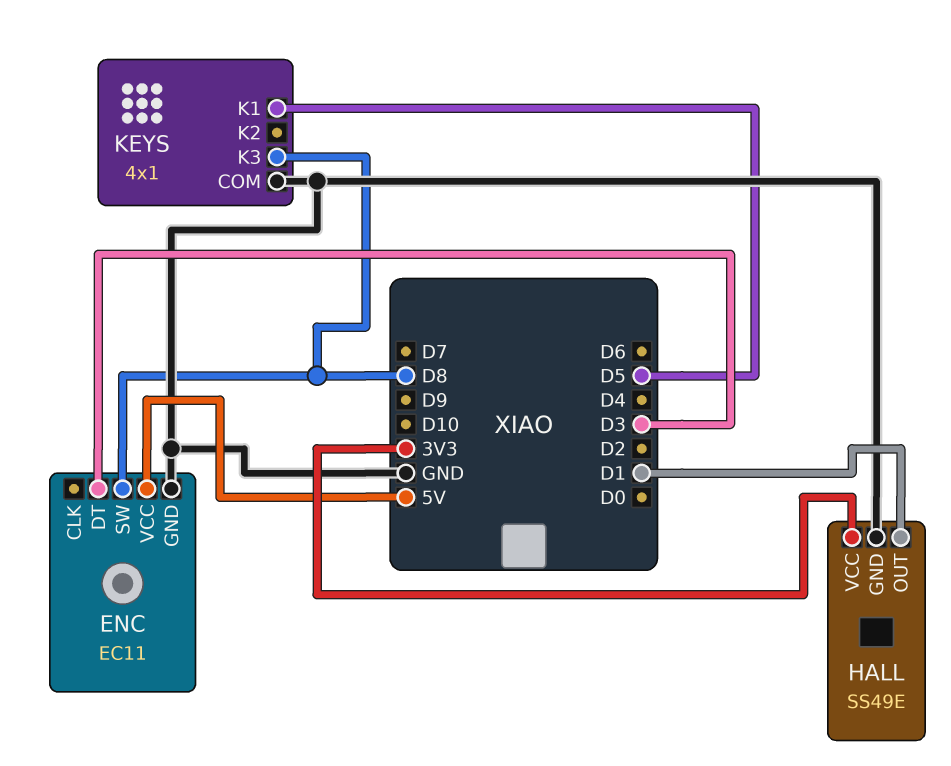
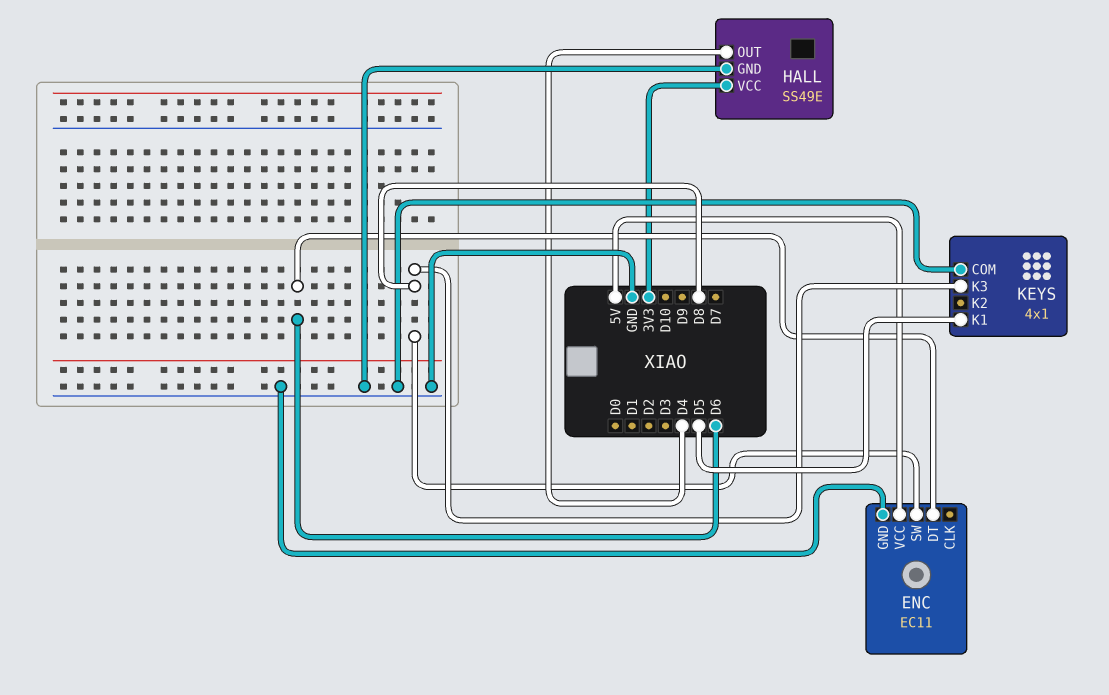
ENC pin DT: D3 -> D6
HALL pin OUT: D1 -> D4

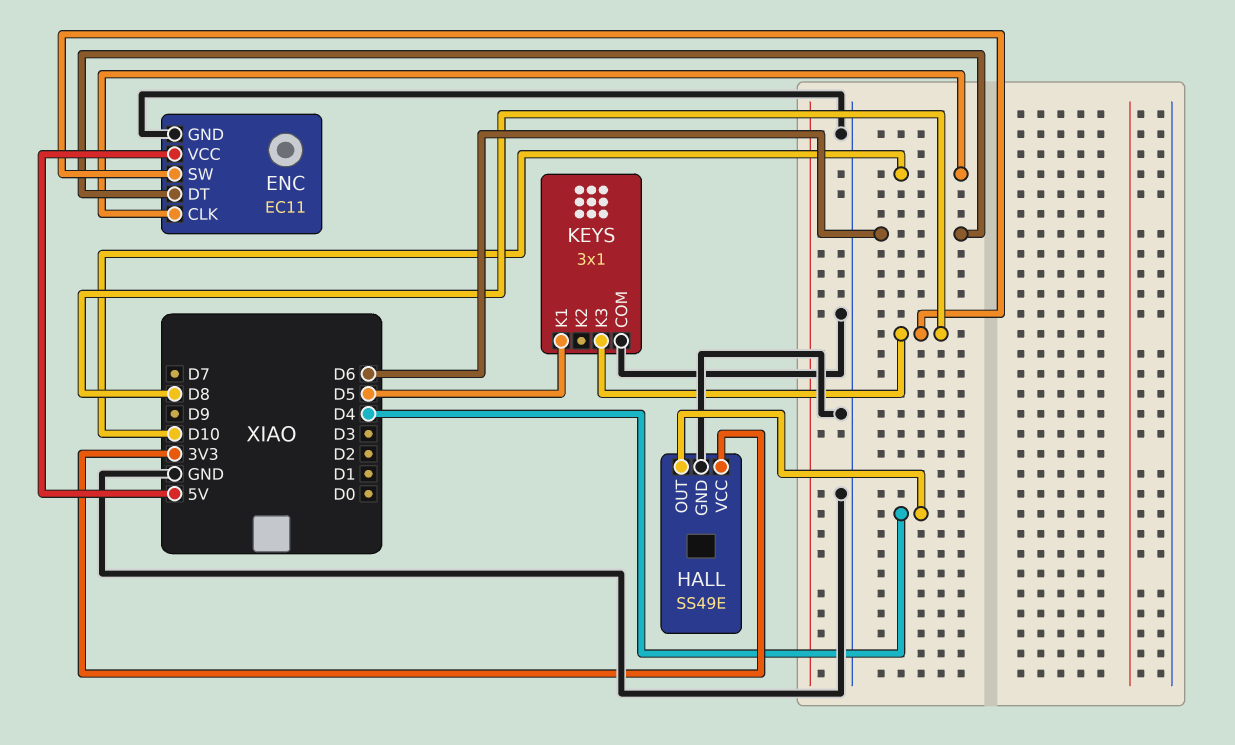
ENC pin CLK: none -> D10
KEYS: 4x1 -> 3x1

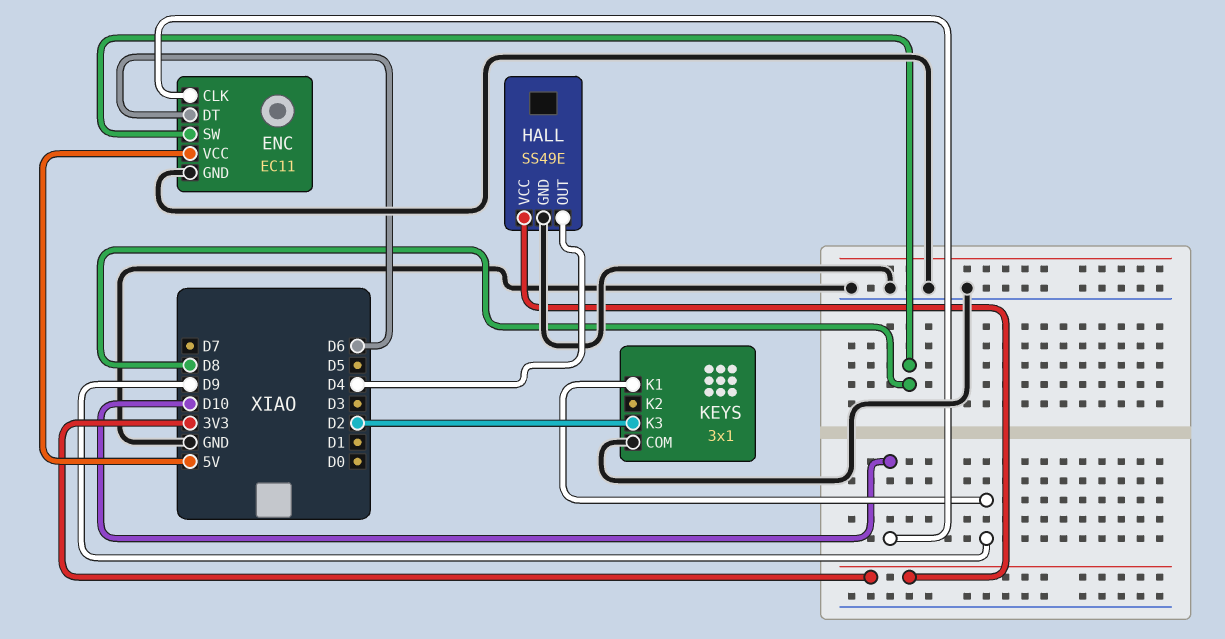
KEYS pin K1: D5 -> D9
KEYS pin K3: D8 -> D2

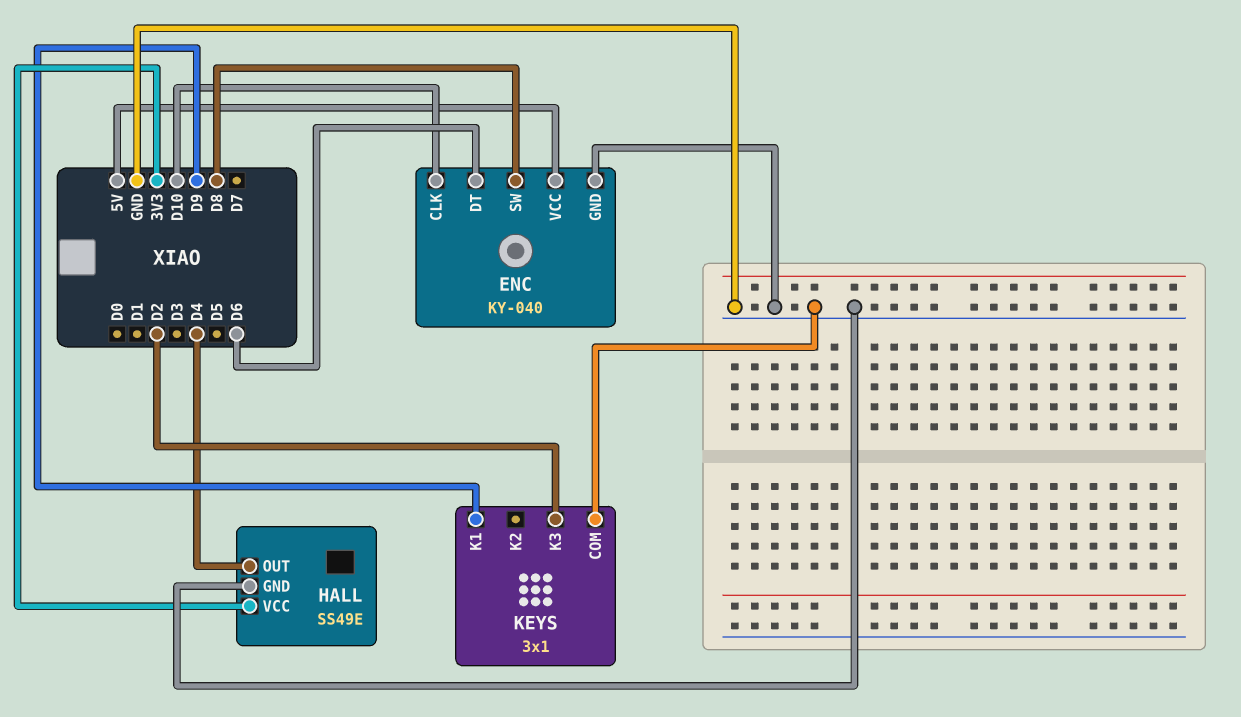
ENC: EC11 -> KY-040

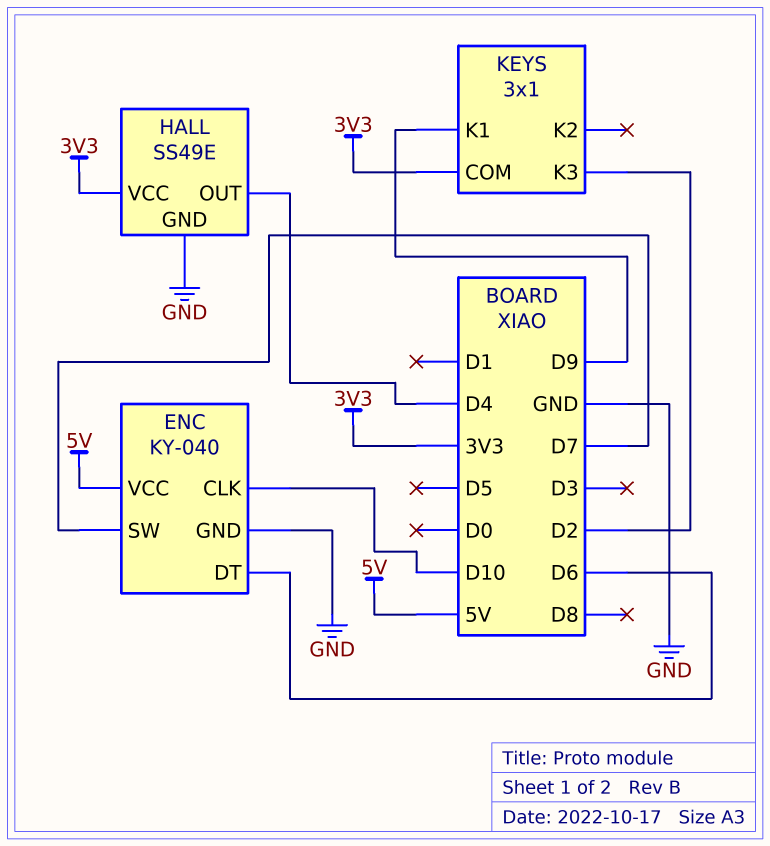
ENC pin SW: D8 -> D7
KEYS pin COM: GND -> 3V3

